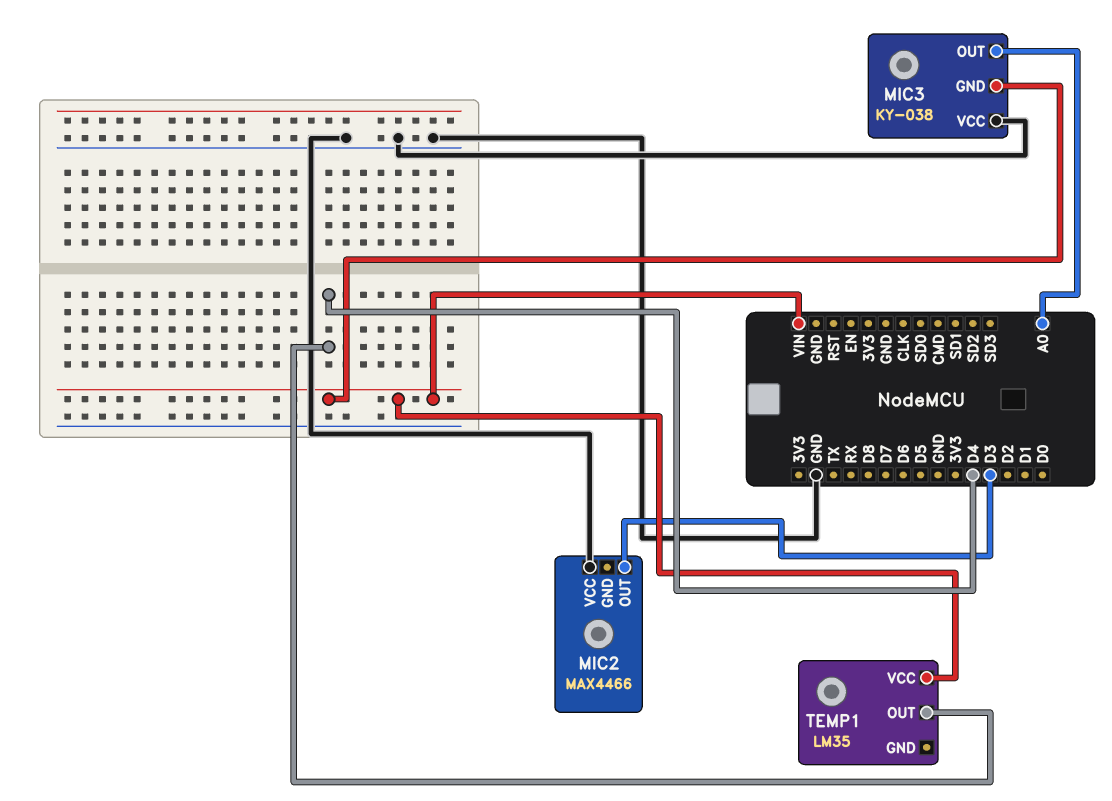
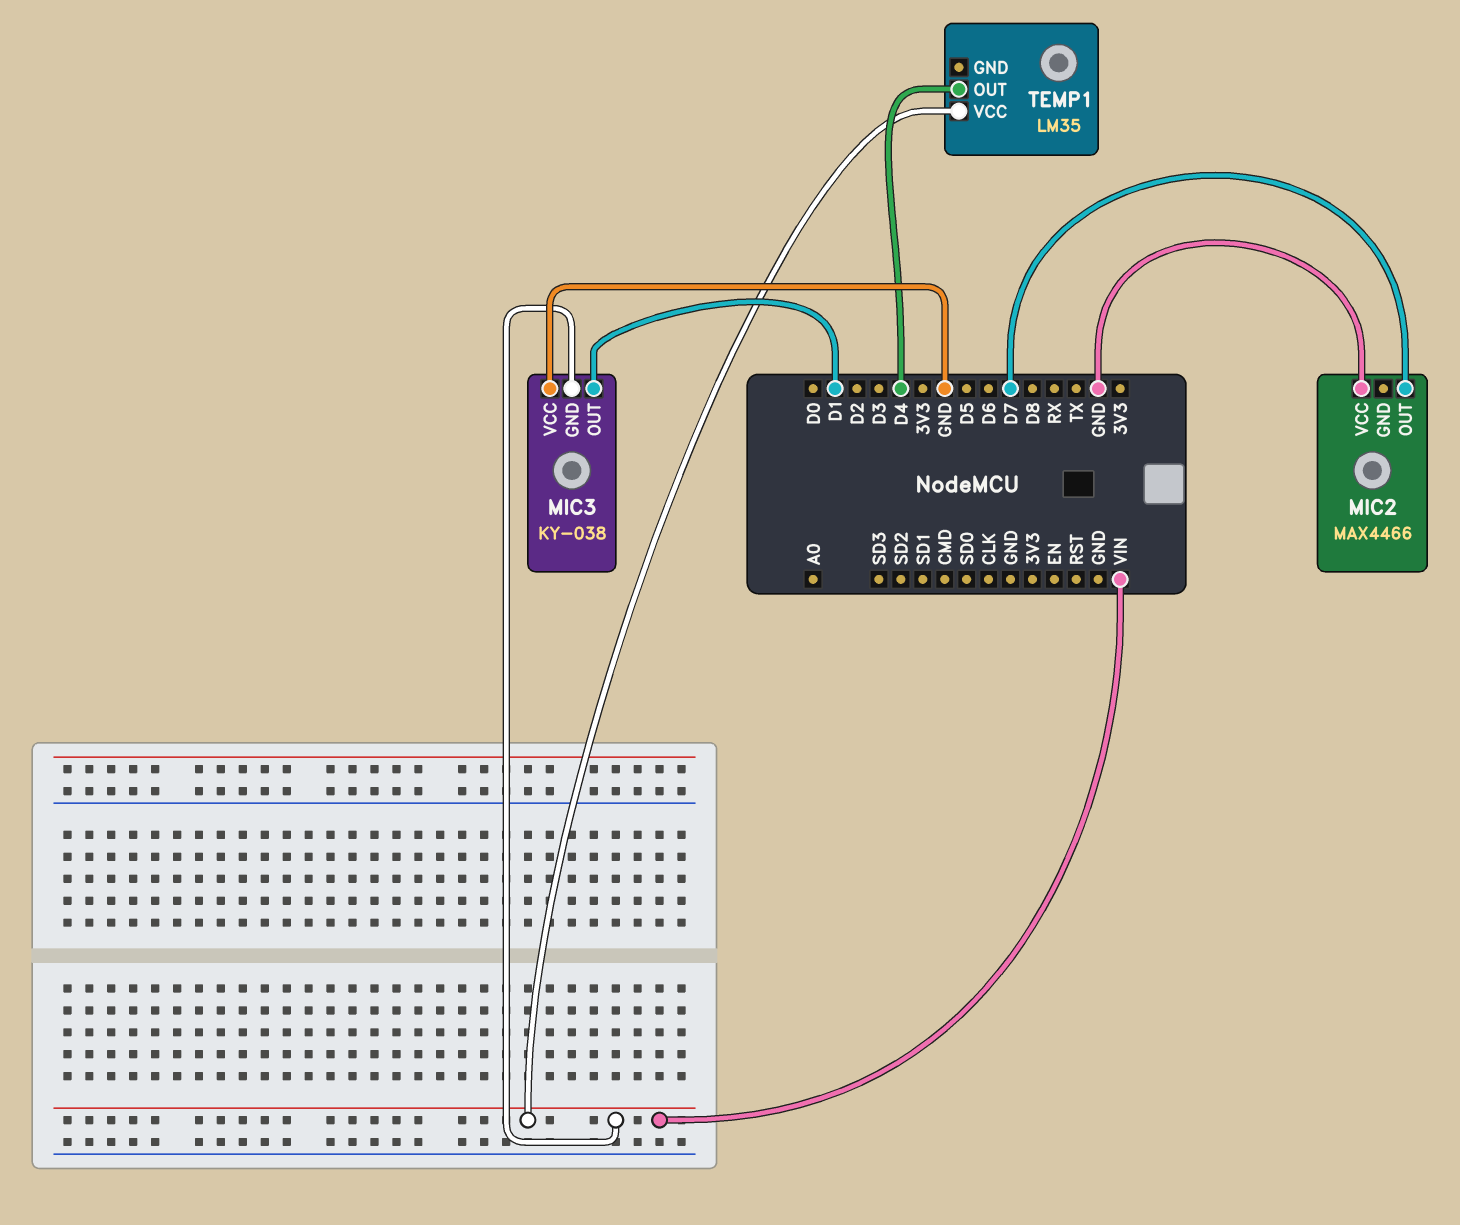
MIC2 pin OUT: D3 -> D7
MIC3 pin OUT: A0 -> D1

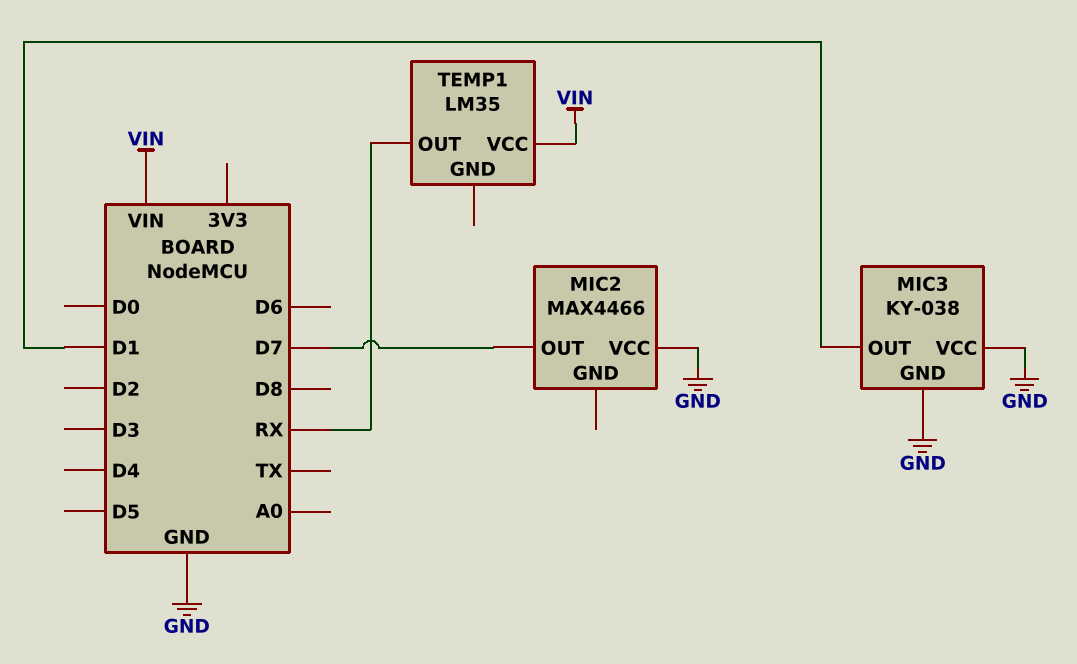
MIC3 pin GND: VIN -> GND
TEMP1 pin OUT: D4 -> RX

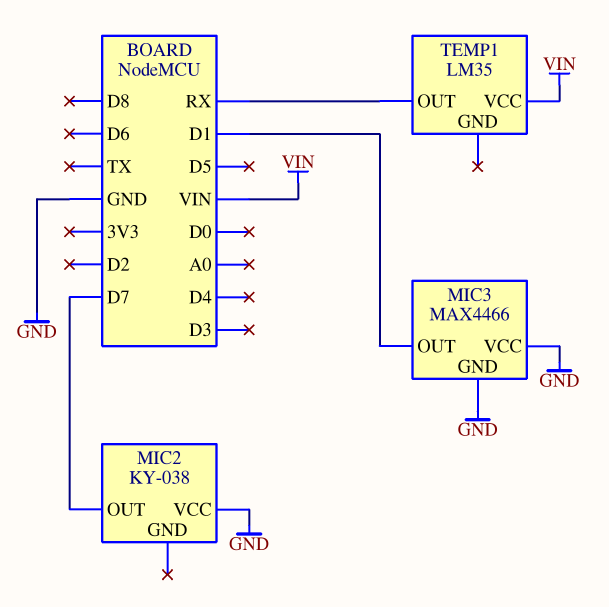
MIC2: MAX4466 -> KY-038
MIC3: KY-038 -> MAX4466

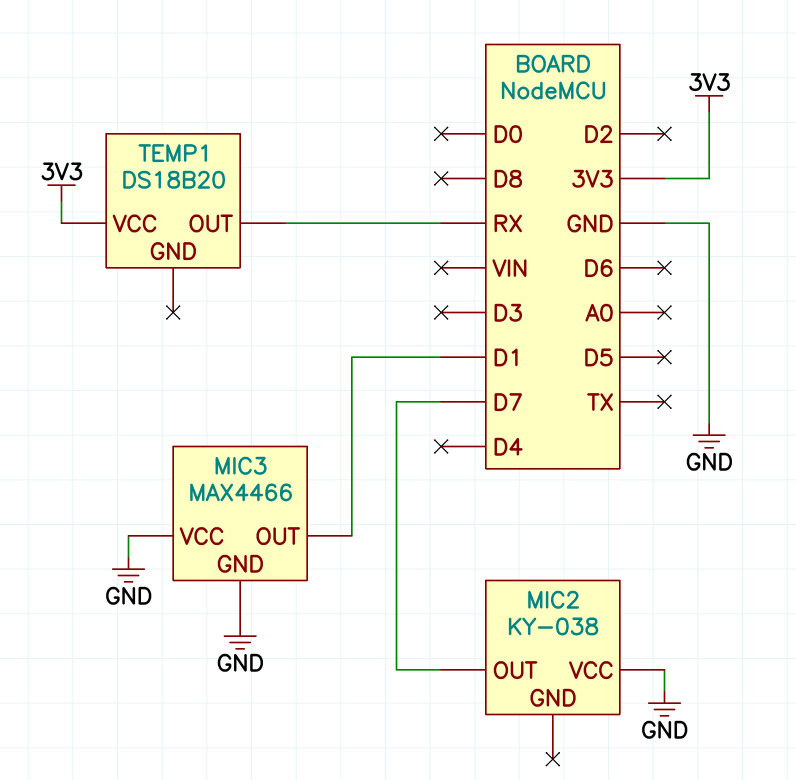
TEMP1: LM35 -> DS18B20
TEMP1 pin VCC: VIN -> 3V3

